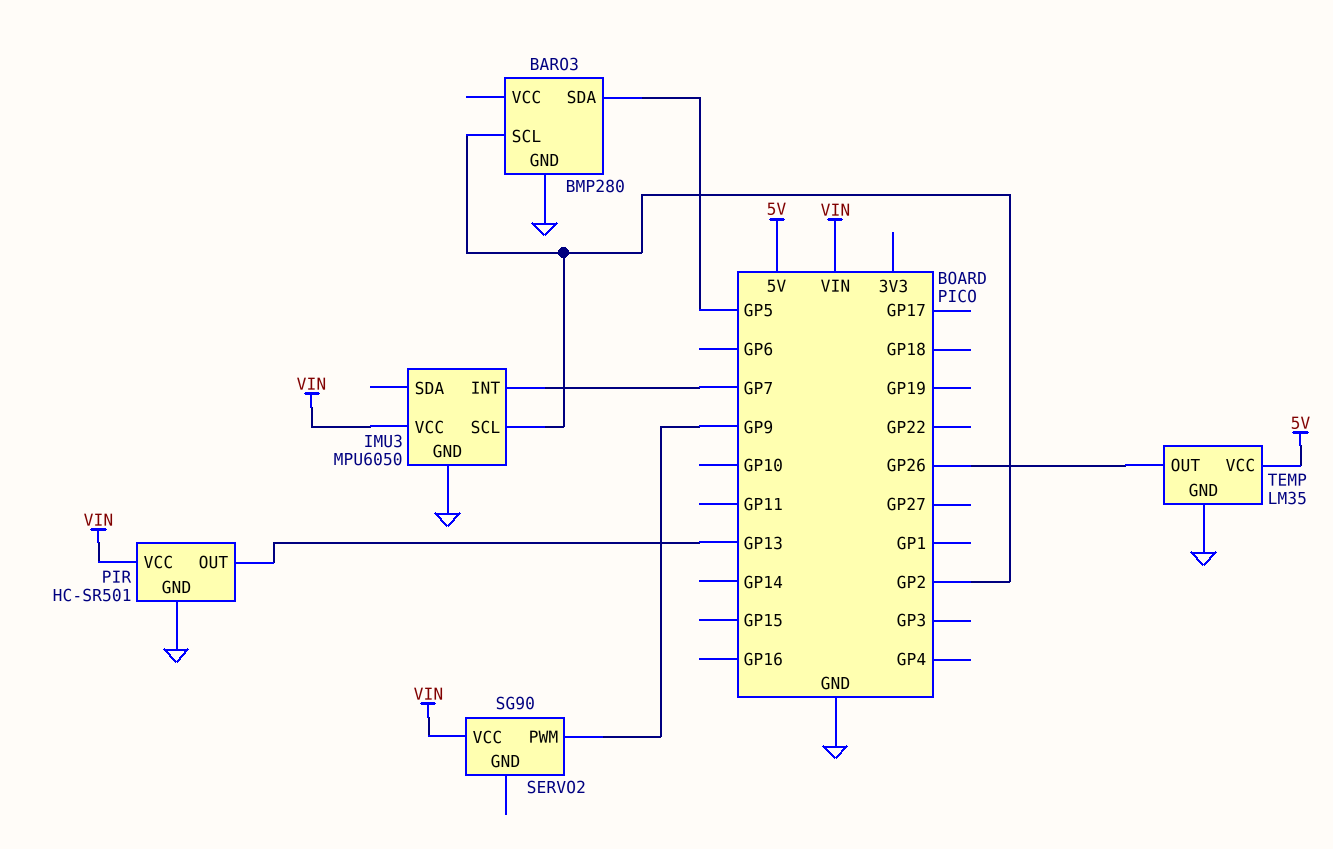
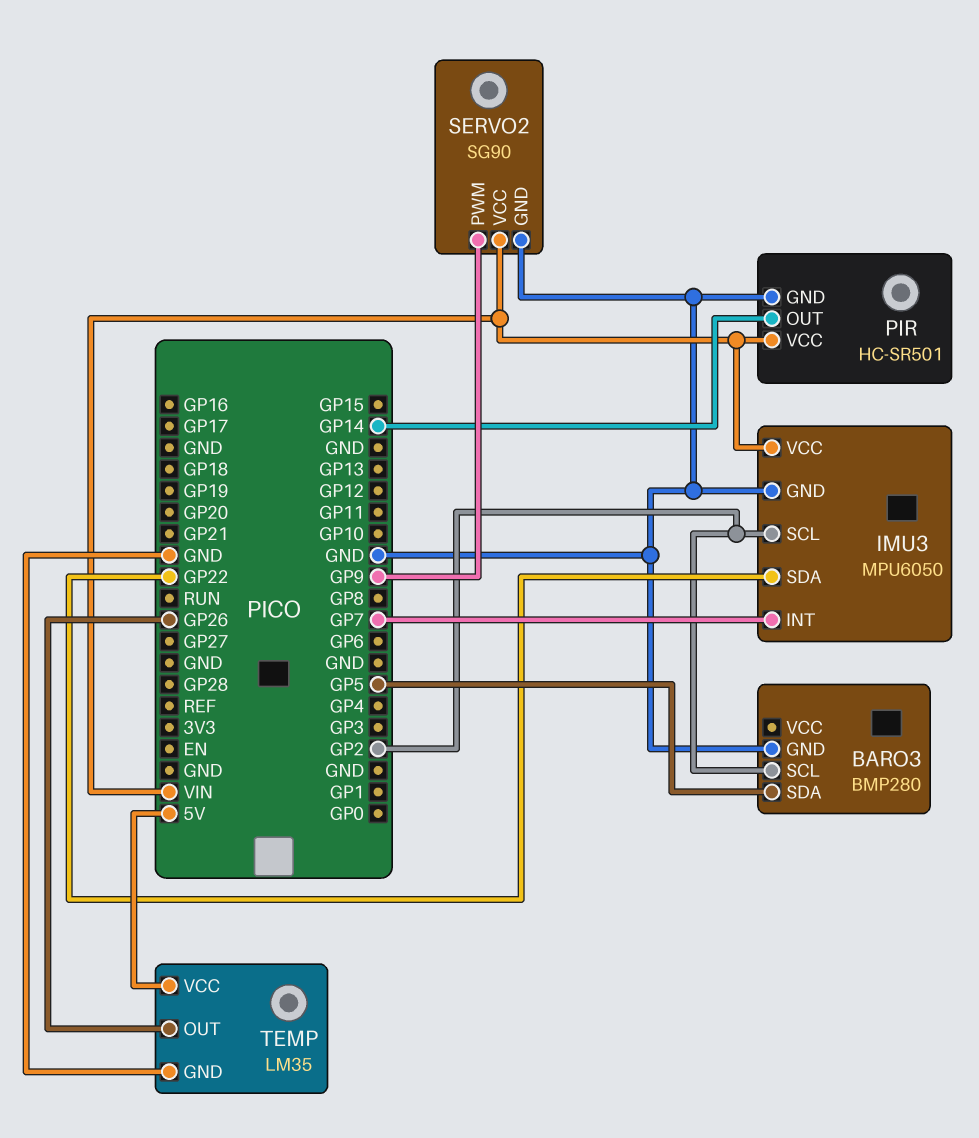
IMU3 pin SDA: none -> GP22
PIR pin OUT: GP13 -> GP14
SERVO2 pin GND: none -> GND

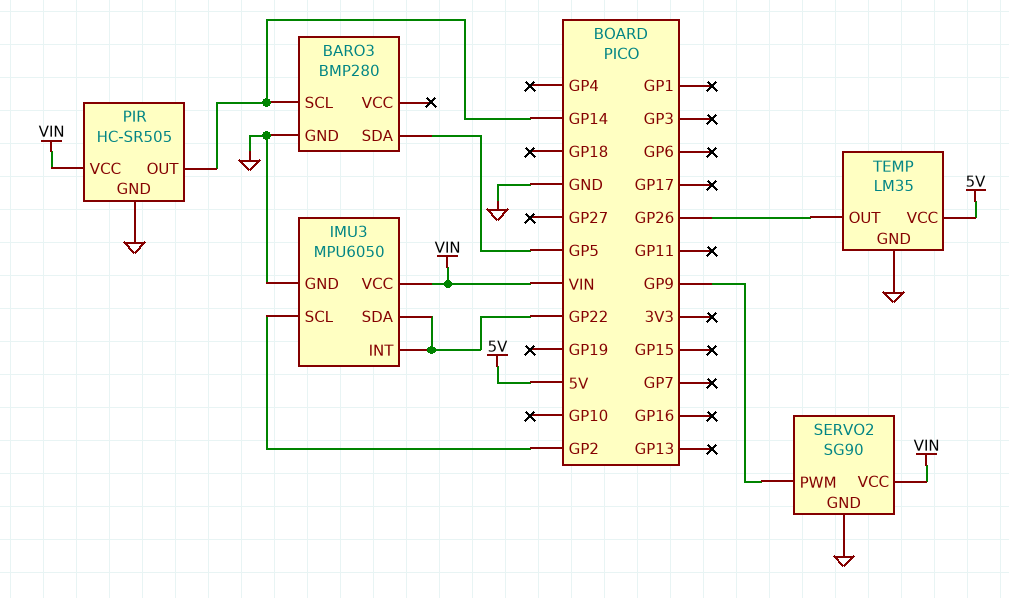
BARO3 pin SCL: GP2 -> GP14
IMU3 pin INT: GP7 -> GP22
PIR: HC-SR501 -> HC-SR505

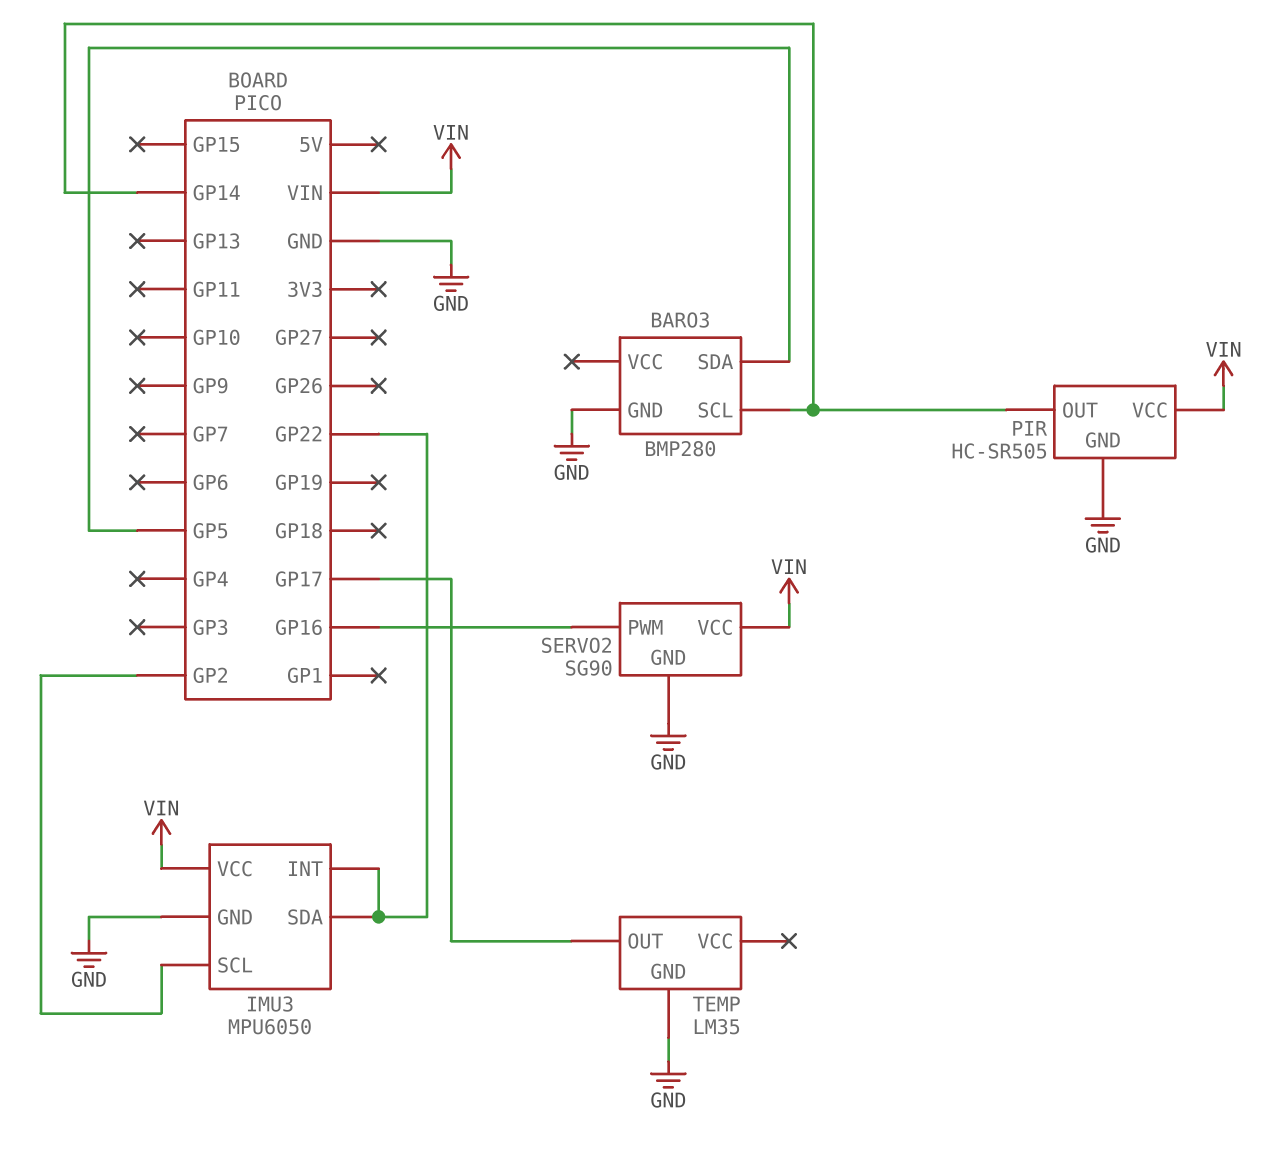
SERVO2 pin PWM: GP9 -> GP16
TEMP pin OUT: GP26 -> GP17
TEMP pin VCC: 5V -> none

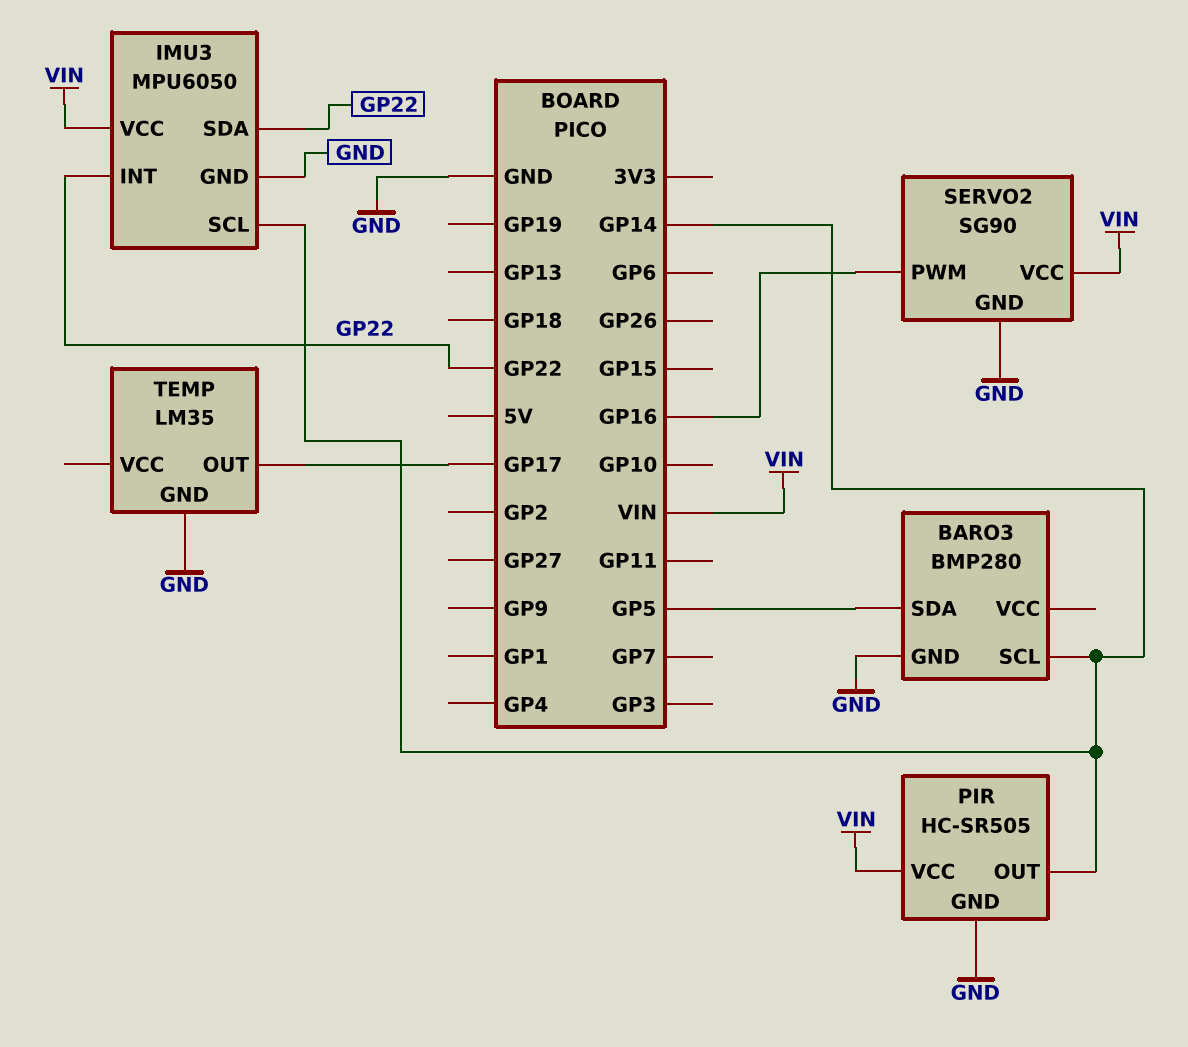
IMU3 pin SCL: GP2 -> GP14

